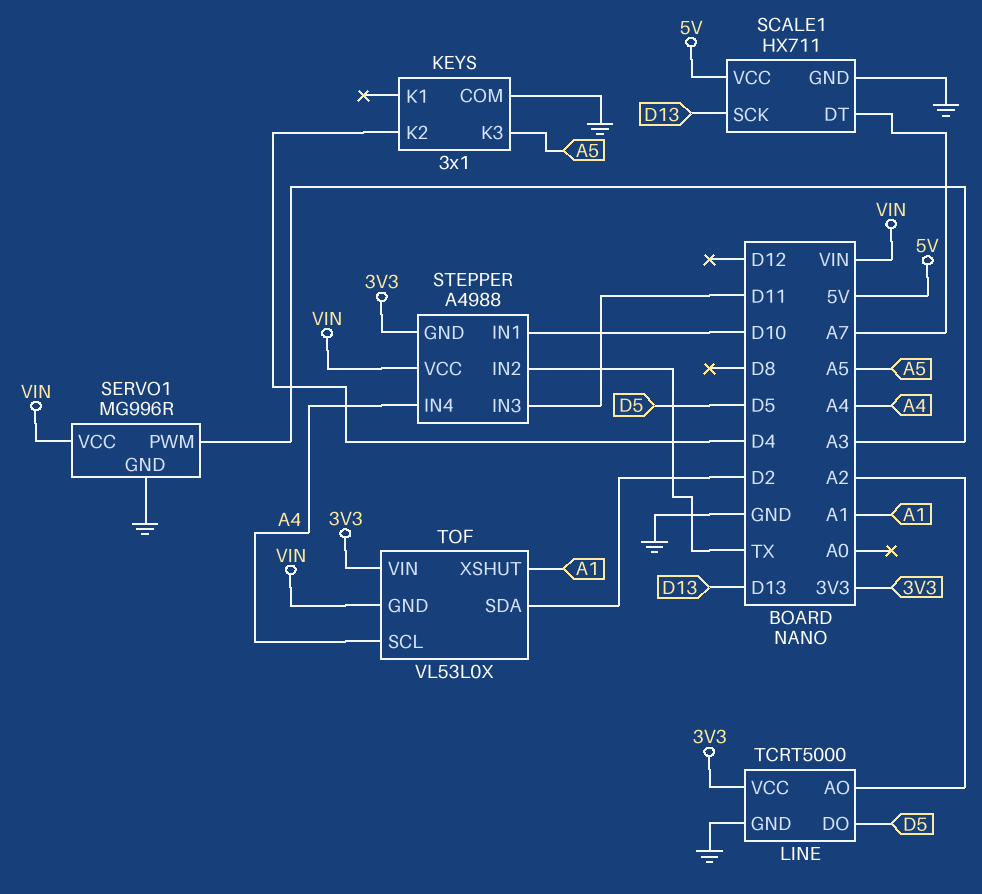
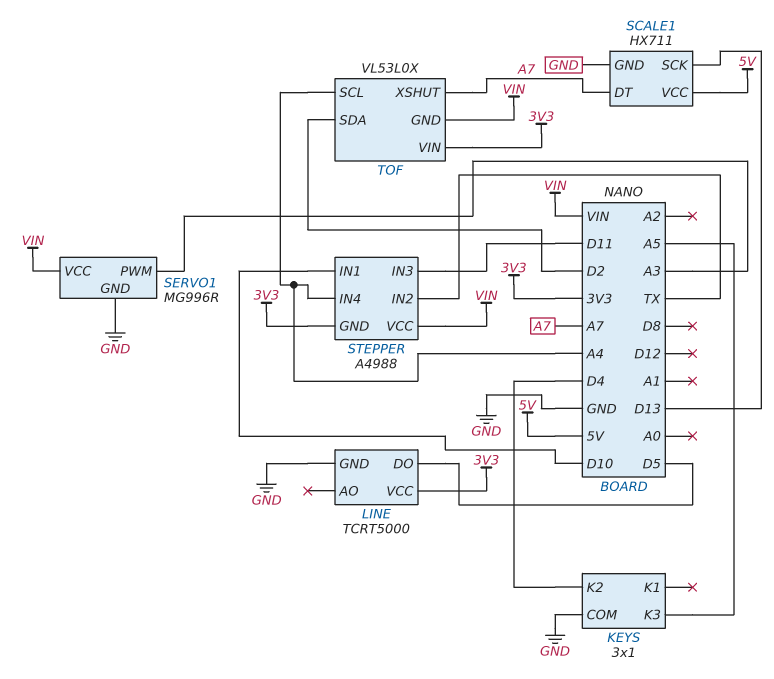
LINE pin AO: A2 -> none
TOF pin XSHUT: A1 -> A7

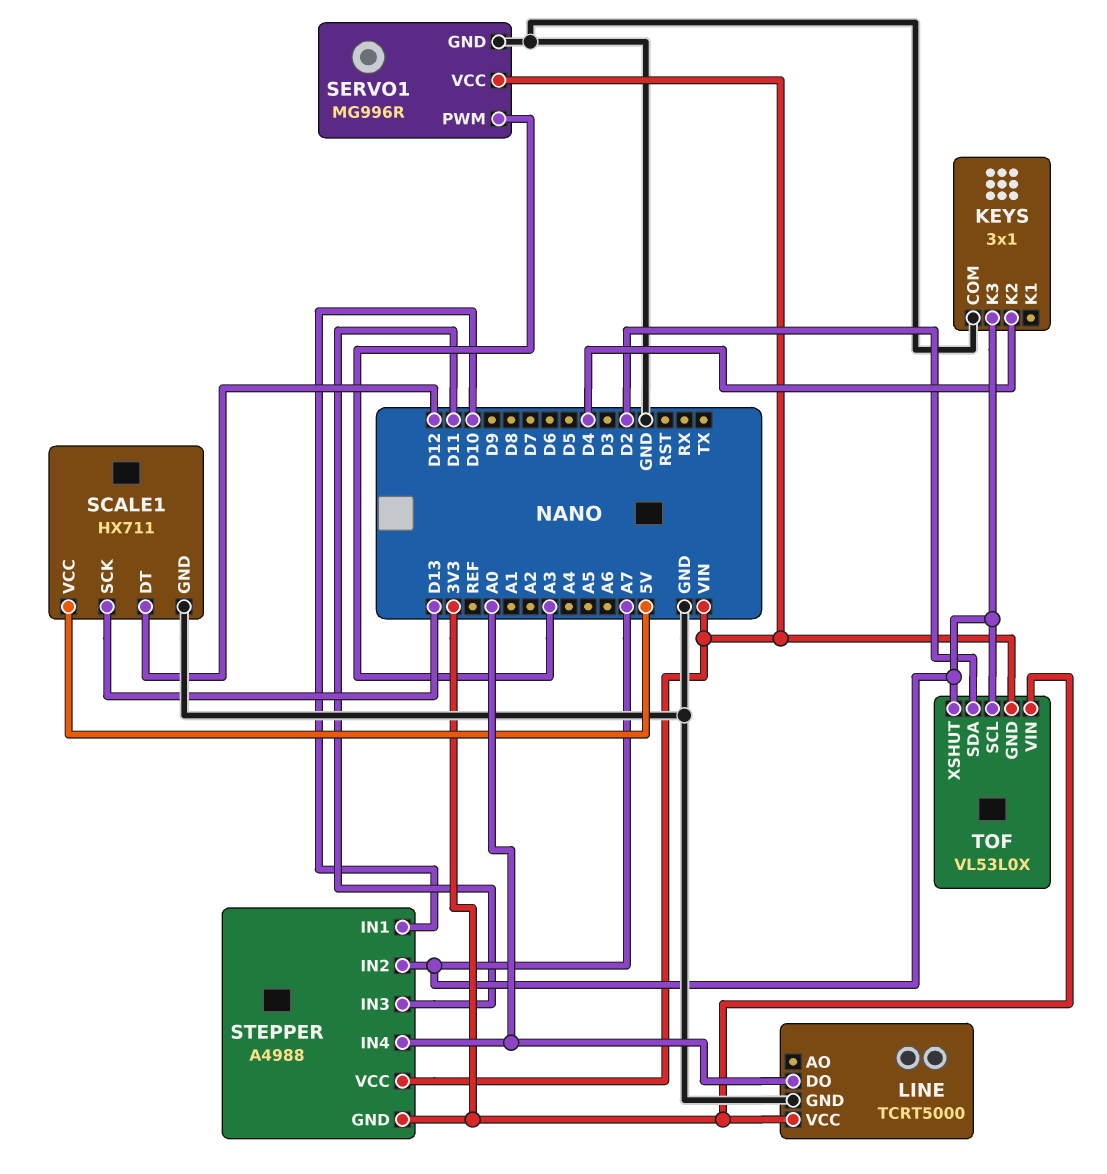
KEYS pin K3: A5 -> A7
LINE pin DO: D5 -> A0
SCALE1 pin DT: A7 -> D12
STEPPER pin IN2: TX -> A7
STEPPER pin IN4: A4 -> A0
TOF pin SCL: A4 -> A7

